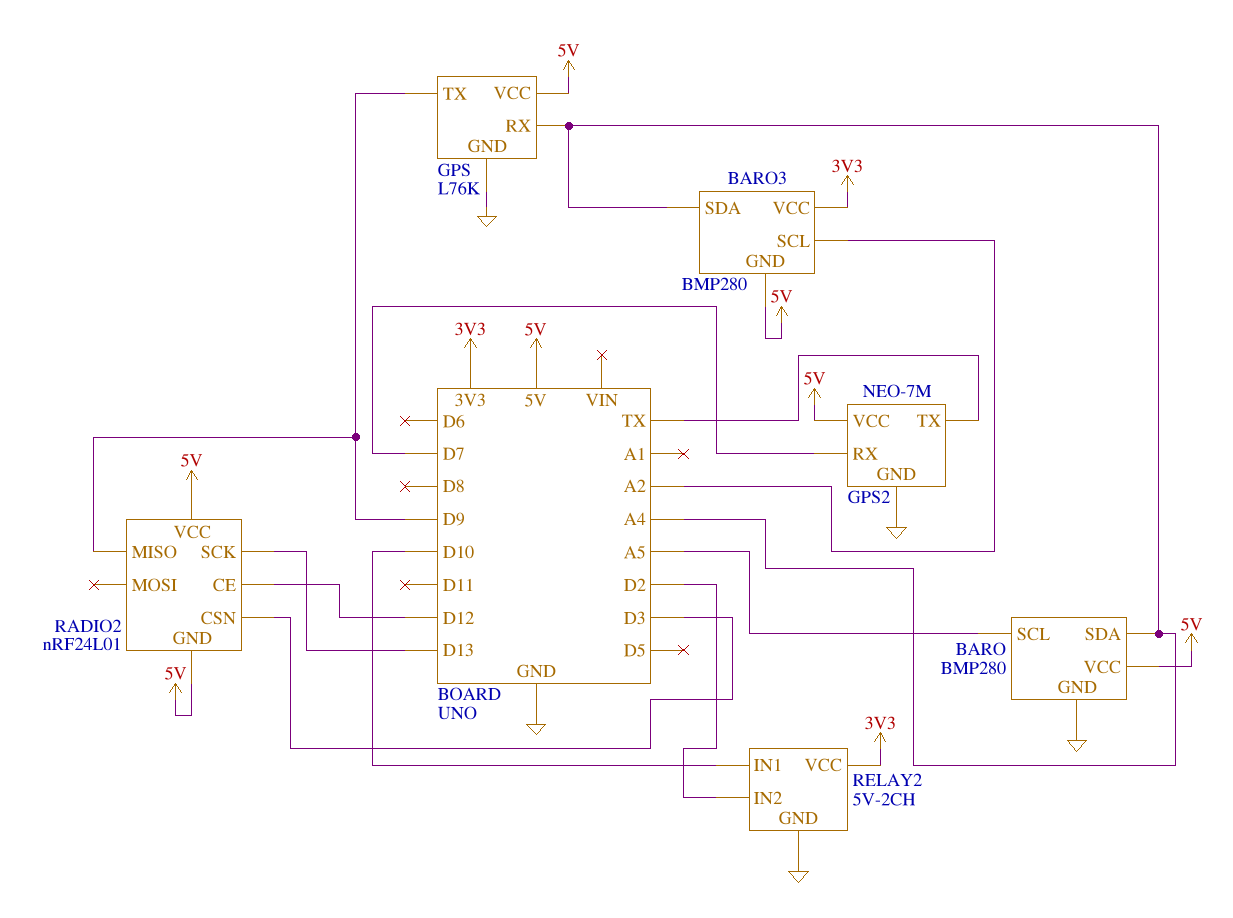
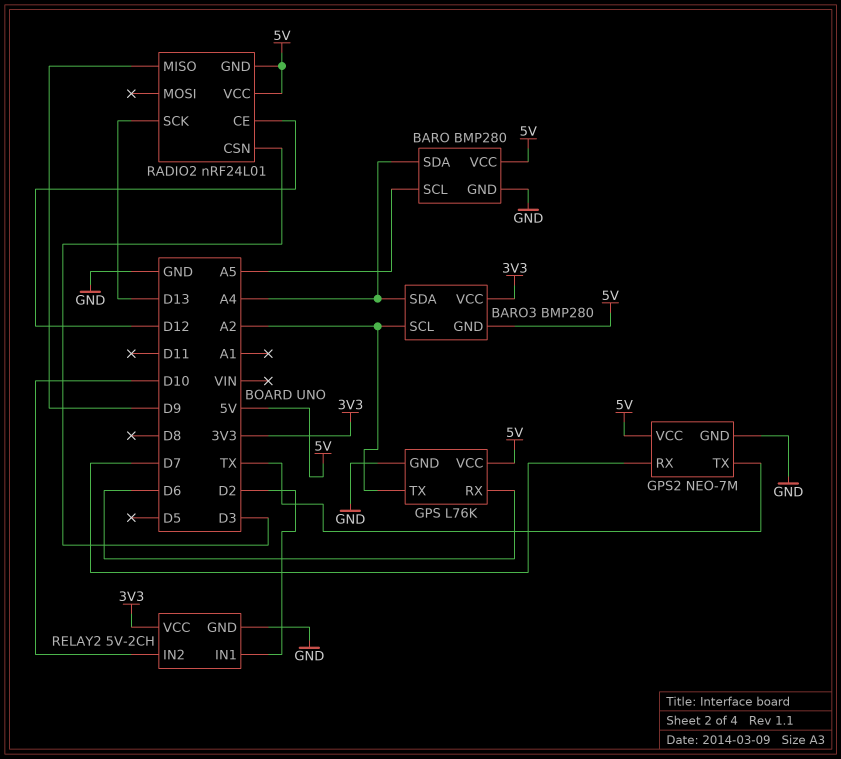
GPS pin RX: A4 -> D6
GPS pin TX: D9 -> A2
RELAY2 pin IN1: D10 -> D2
RELAY2 pin IN2: D2 -> D10

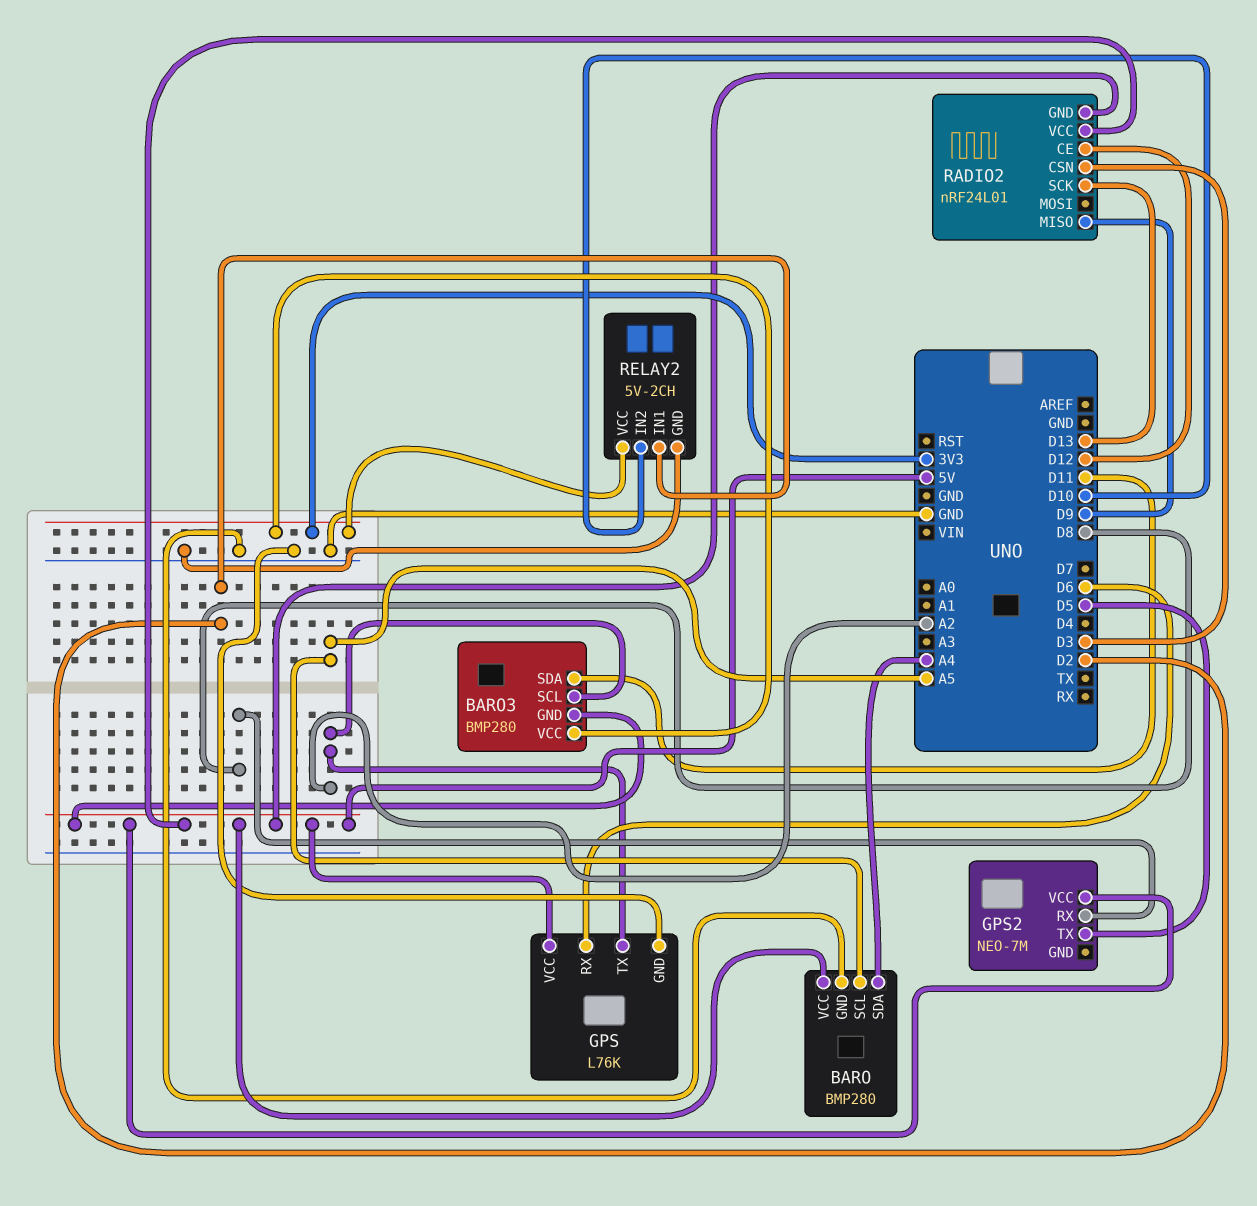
BARO3 pin SDA: A4 -> D11
GPS2 pin GND: GND -> none
GPS2 pin RX: D7 -> D8
GPS2 pin TX: TX -> D5

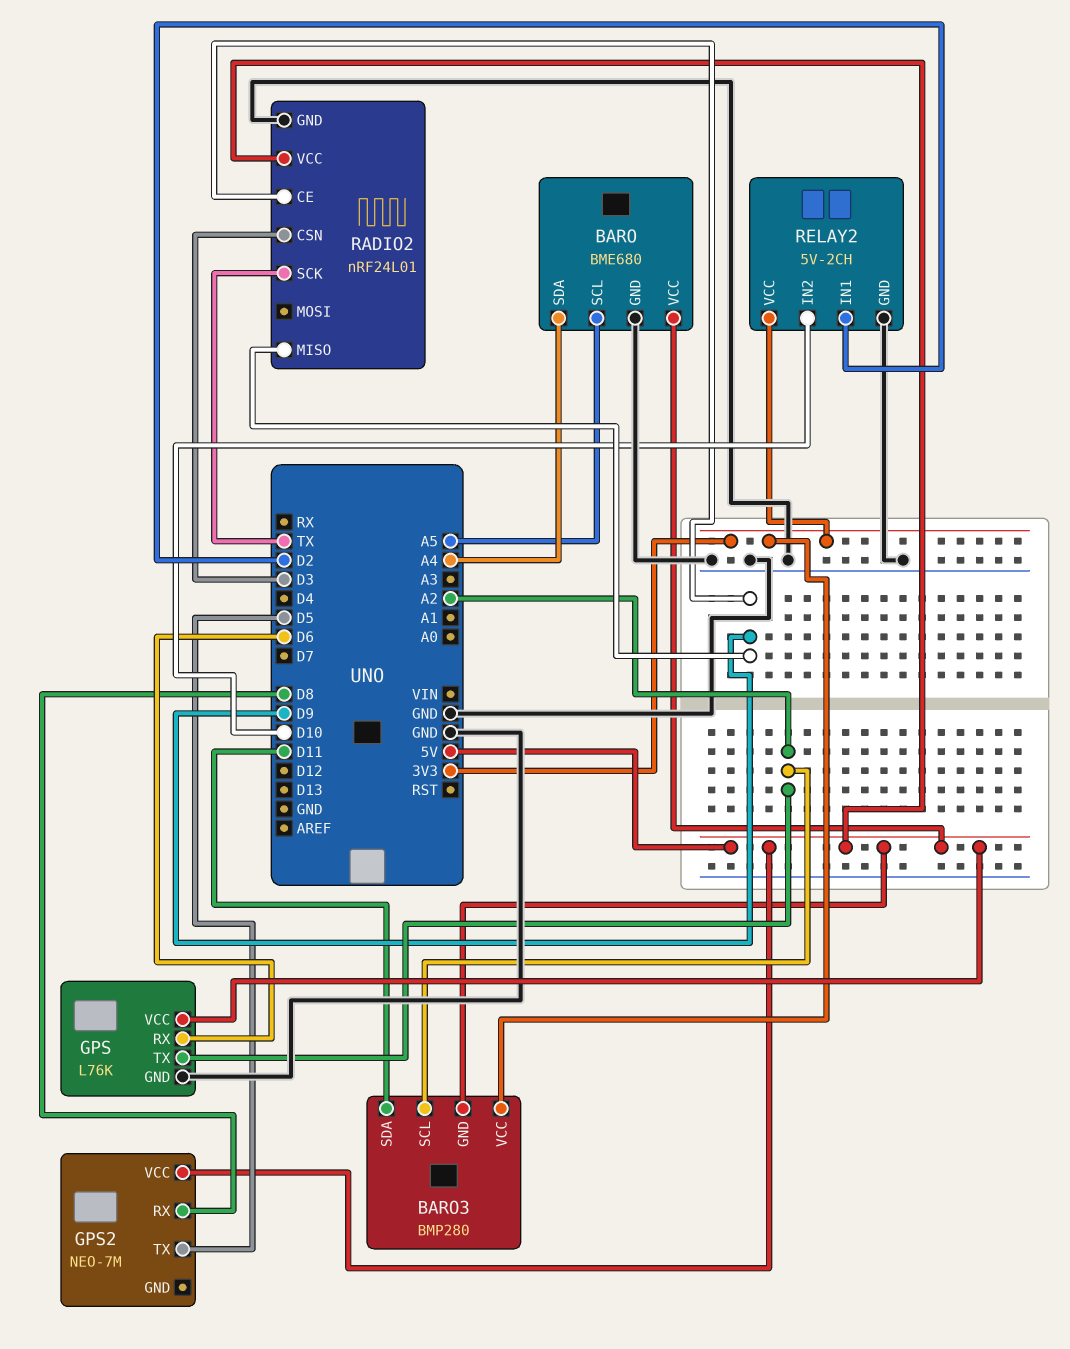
BARO: BMP280 -> BME680
RADIO2 pin CE: D12 -> D9
RADIO2 pin GND: 5V -> GND
RADIO2 pin SCK: D13 -> TX

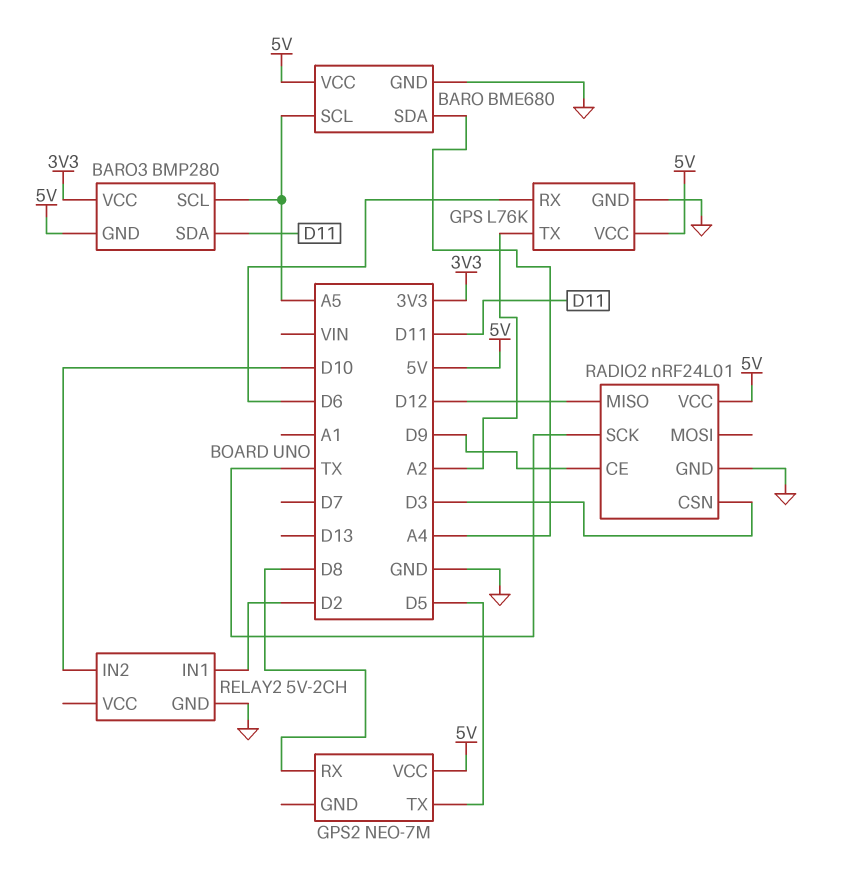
BARO3 pin SCL: A2 -> A5
RADIO2 pin MISO: D9 -> D12
RELAY2 pin VCC: 3V3 -> none

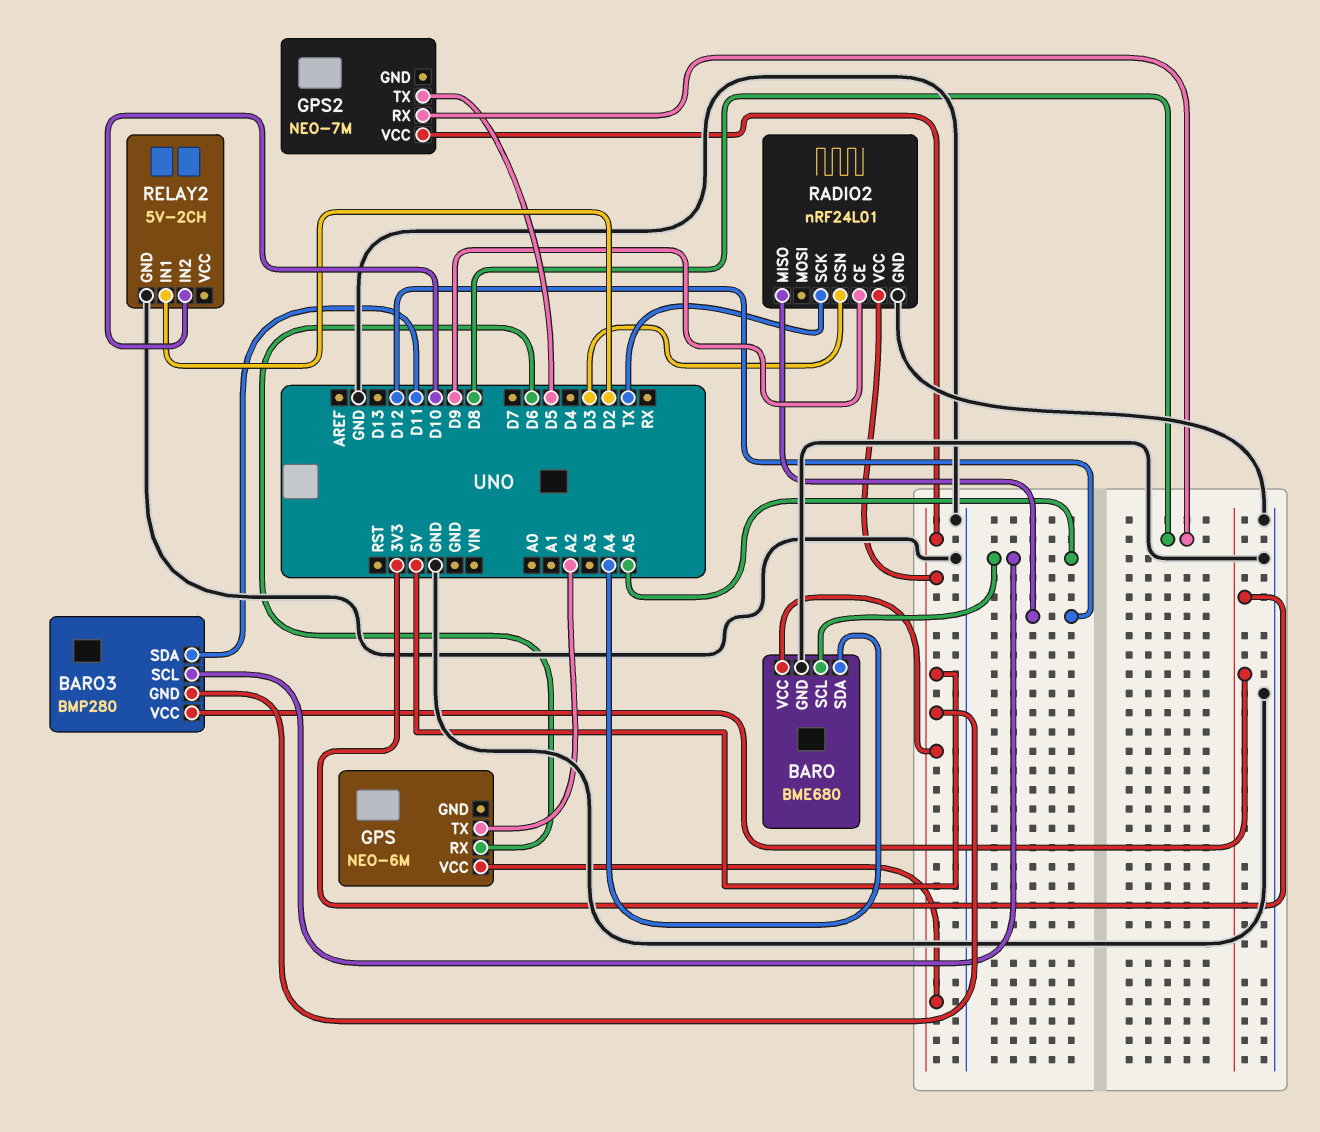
GPS: L76K -> NEO-6M
GPS pin GND: GND -> none

